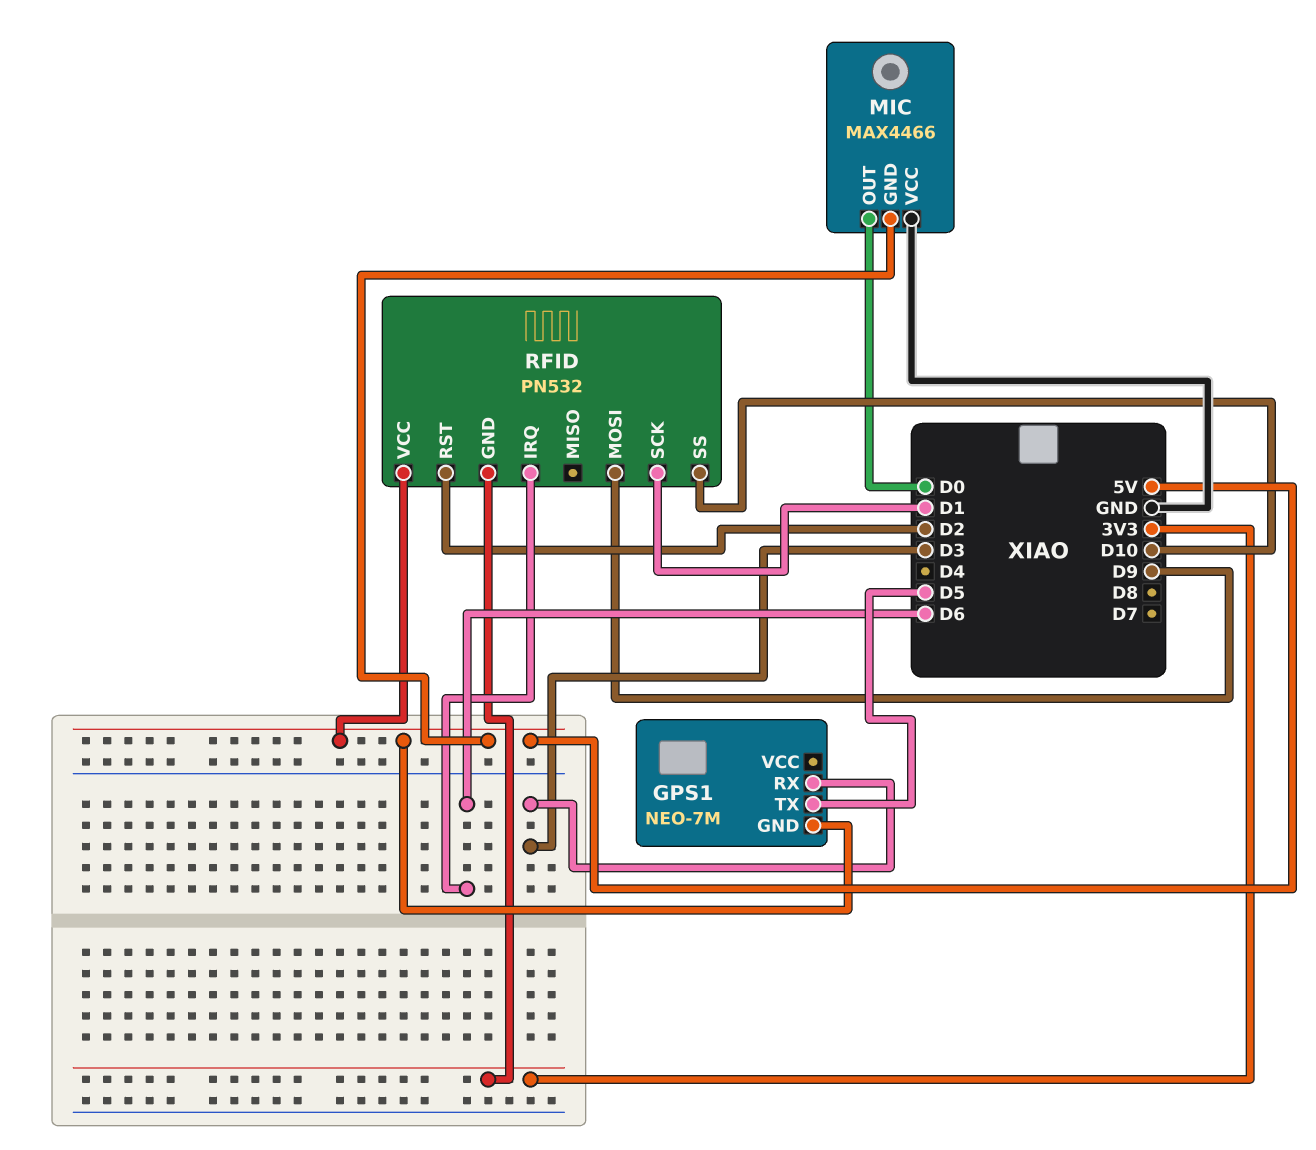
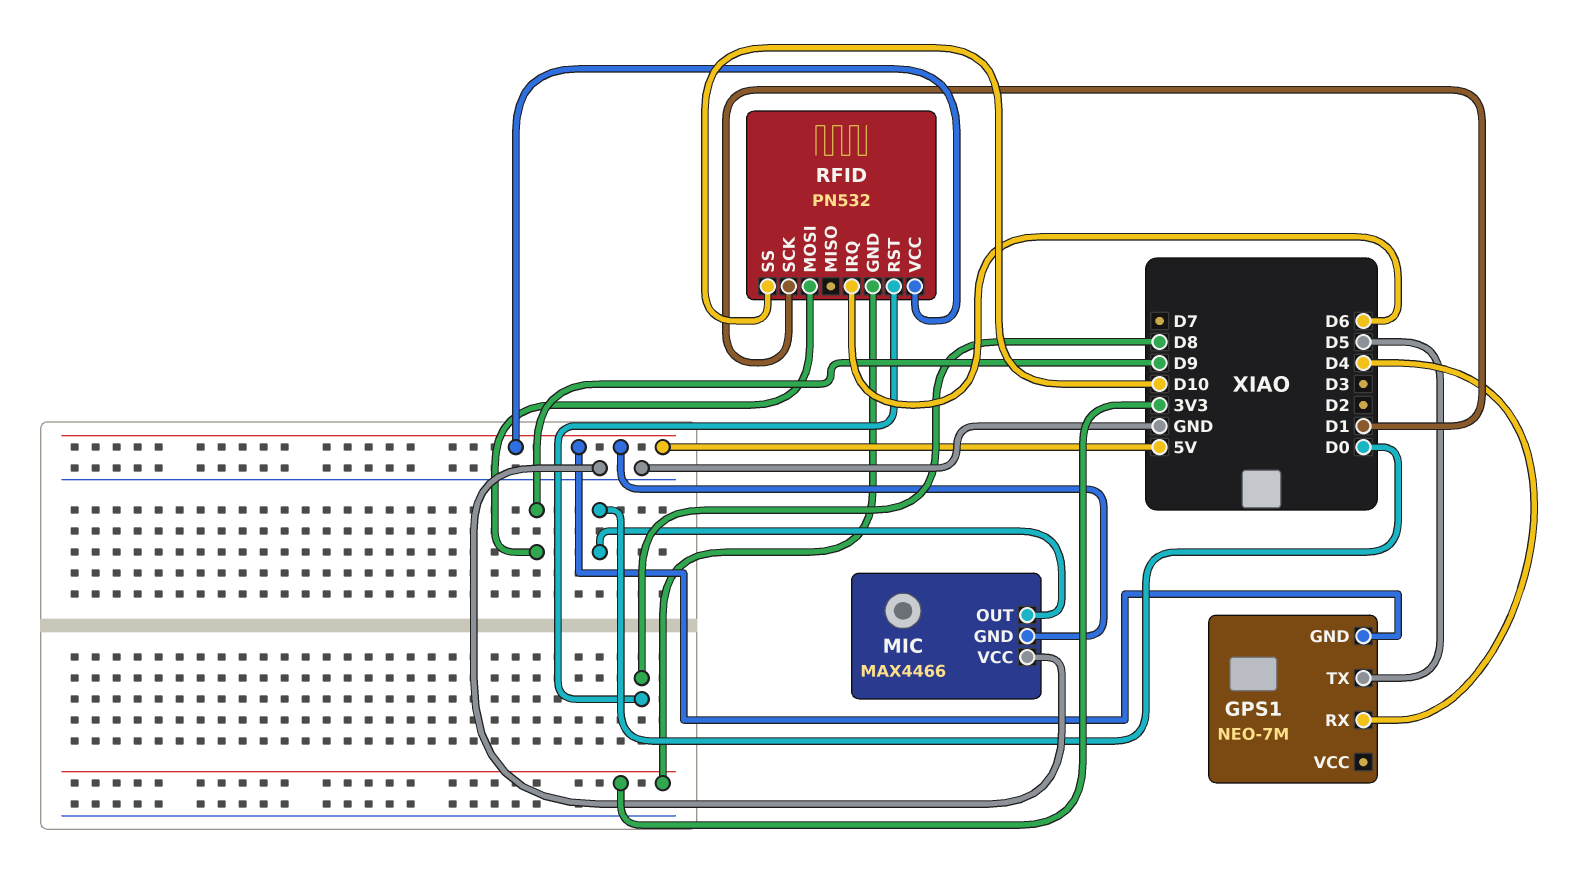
GPS1 pin RX: D3 -> D4
RFID pin RST: D2 -> D8

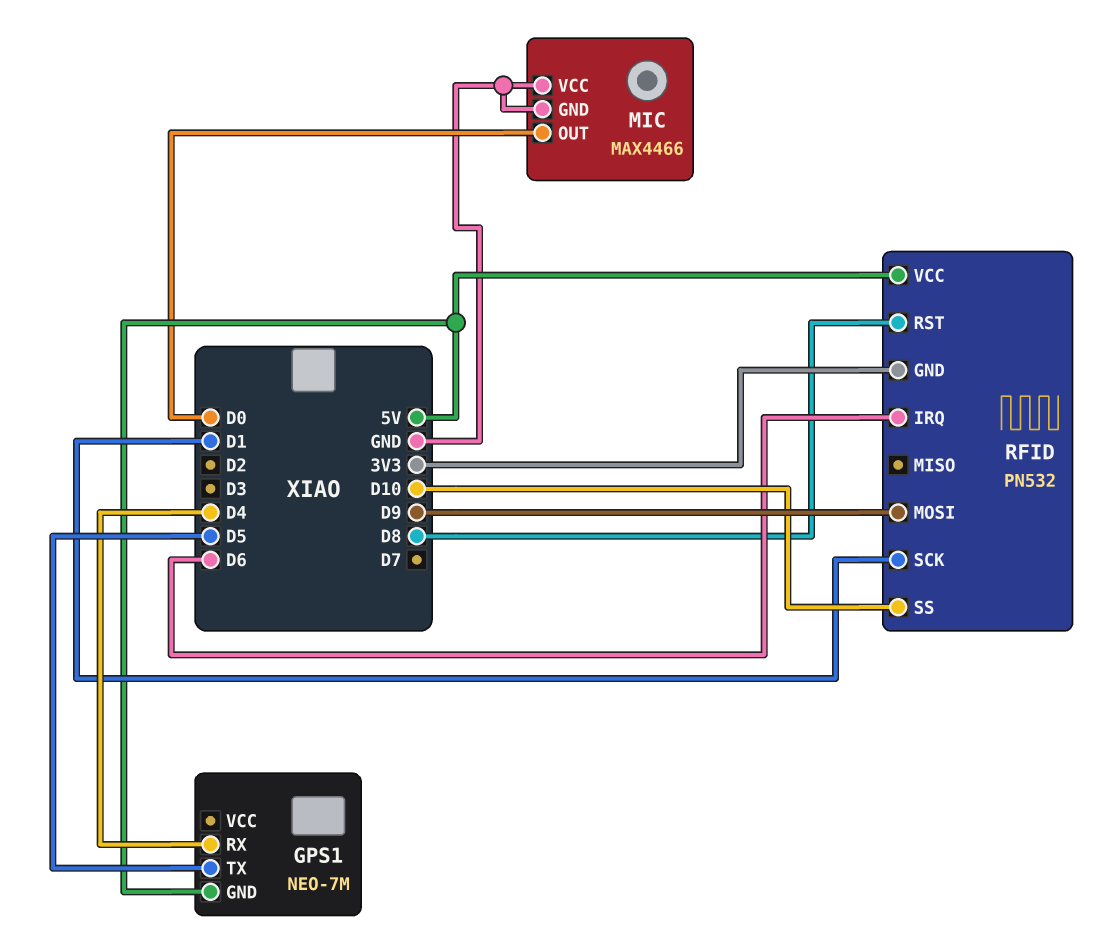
MIC pin GND: 5V -> GND

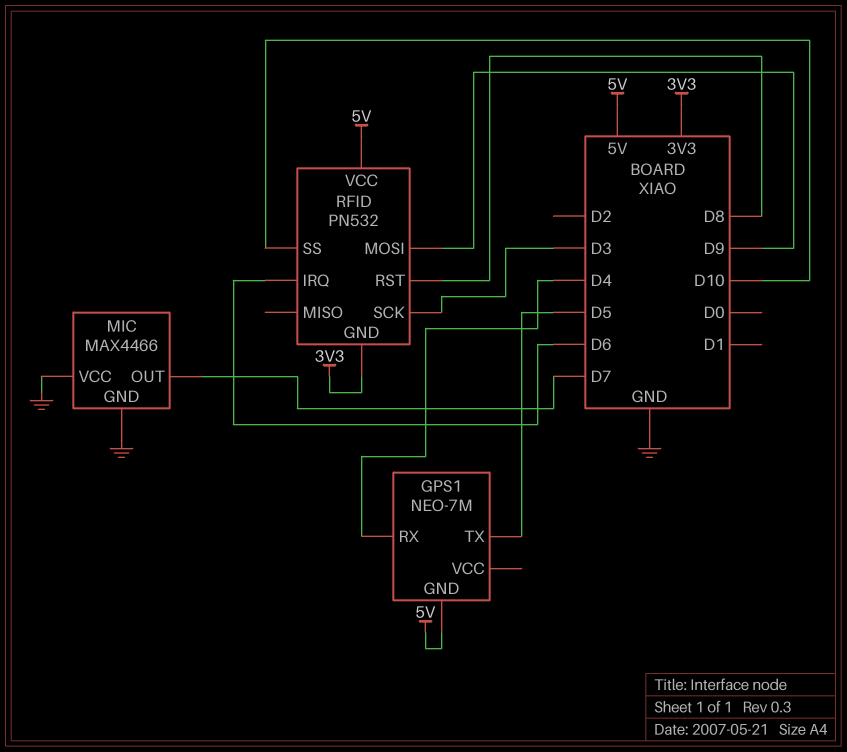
MIC pin OUT: D0 -> D7
RFID pin SCK: D1 -> D3

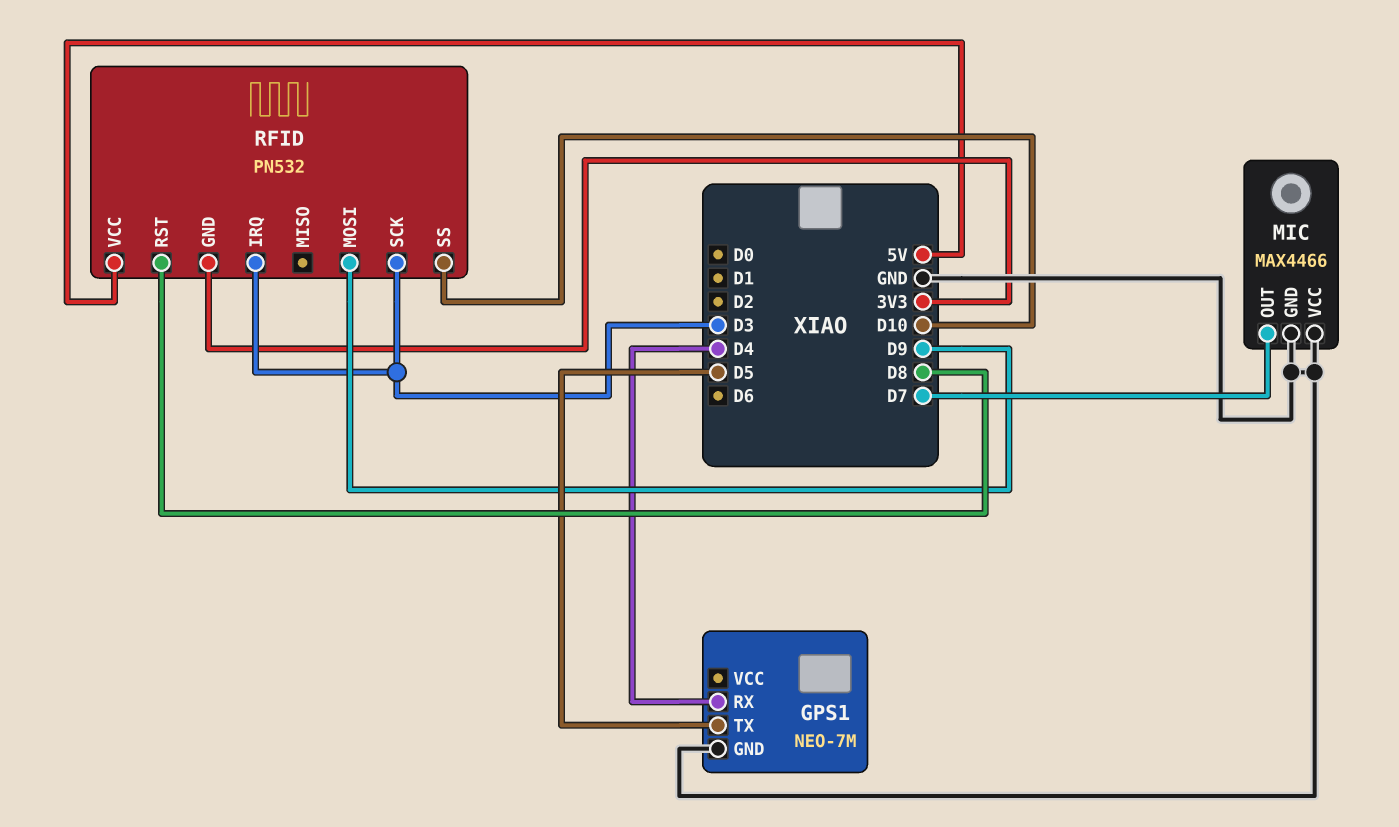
GPS1 pin GND: 5V -> GND
RFID pin IRQ: D6 -> D3

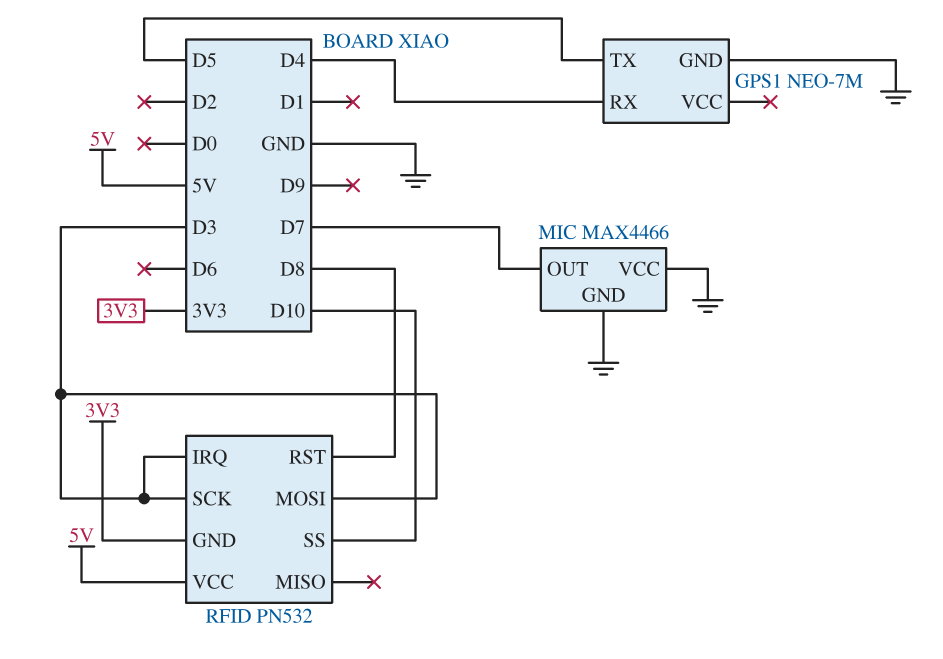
RFID pin MOSI: D9 -> D3

